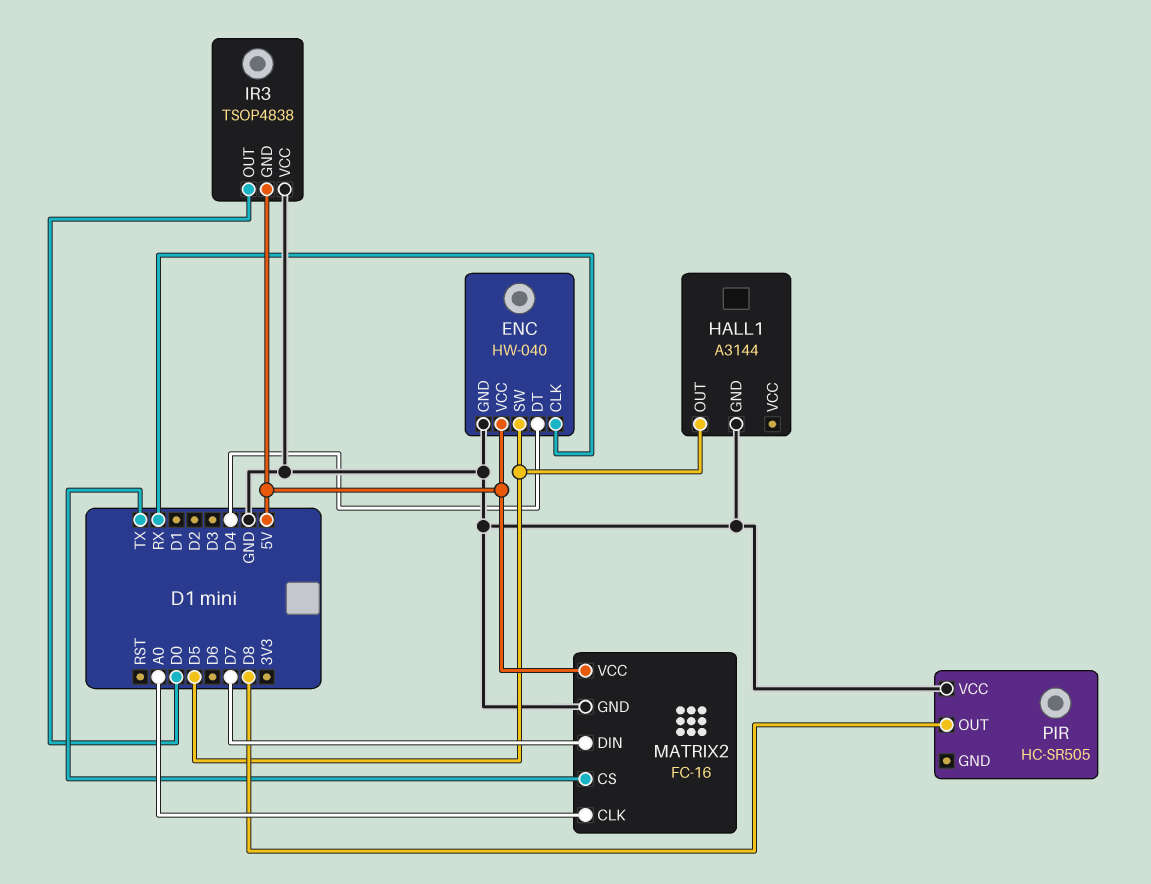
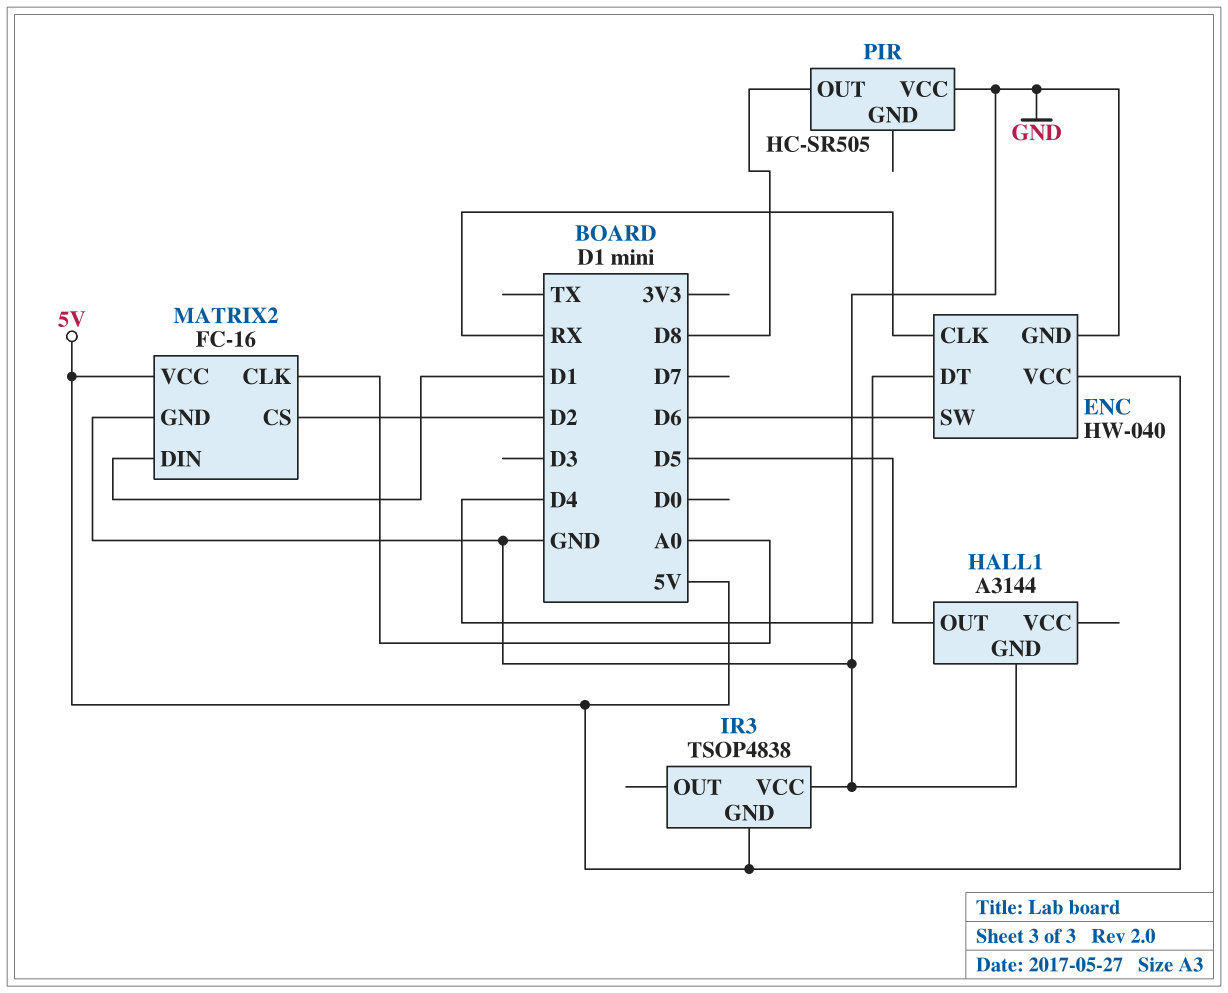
ENC pin SW: D5 -> D6
IR3 pin OUT: D0 -> none
MATRIX2 pin CS: TX -> D2
MATRIX2 pin DIN: D7 -> D1

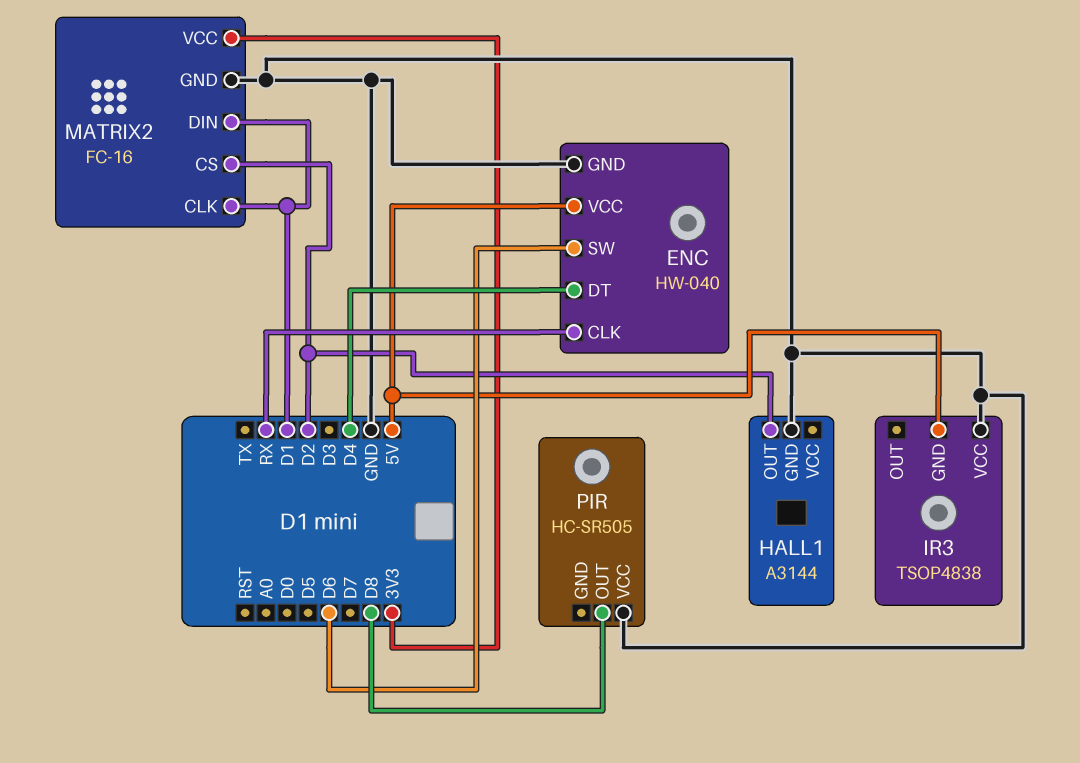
HALL1 pin OUT: D5 -> D2
MATRIX2 pin CLK: A0 -> D1
MATRIX2 pin VCC: 5V -> 3V3

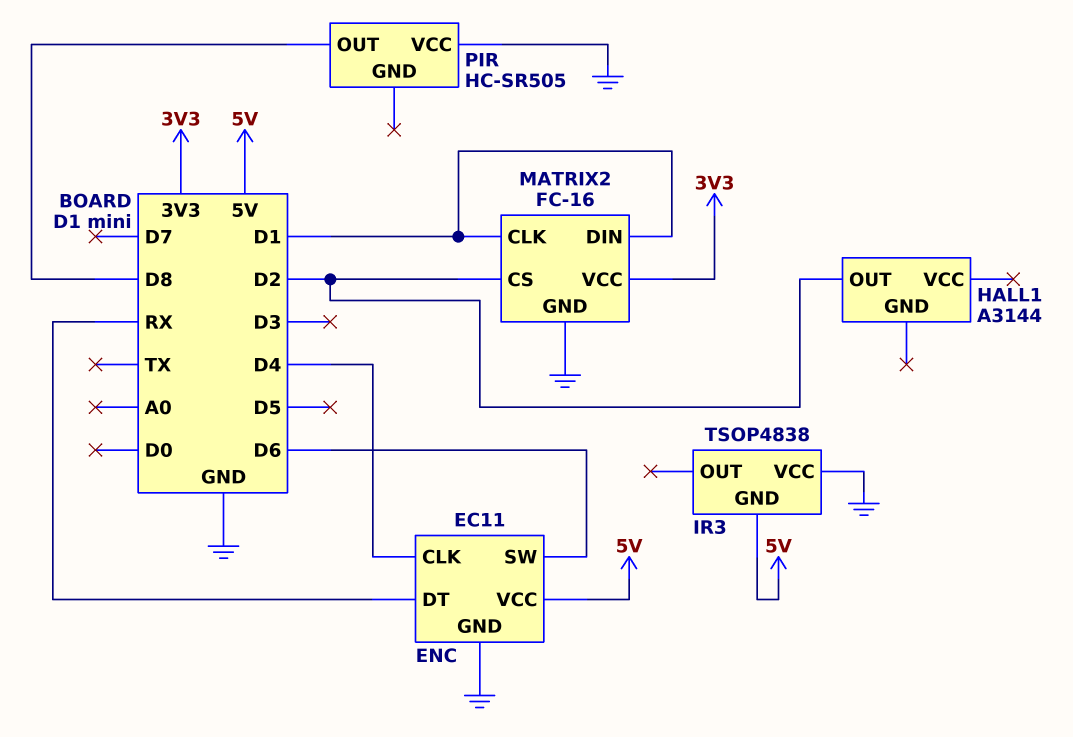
ENC: HW-040 -> EC11
ENC pin CLK: RX -> D4
ENC pin DT: D4 -> RX
HALL1 pin GND: GND -> none

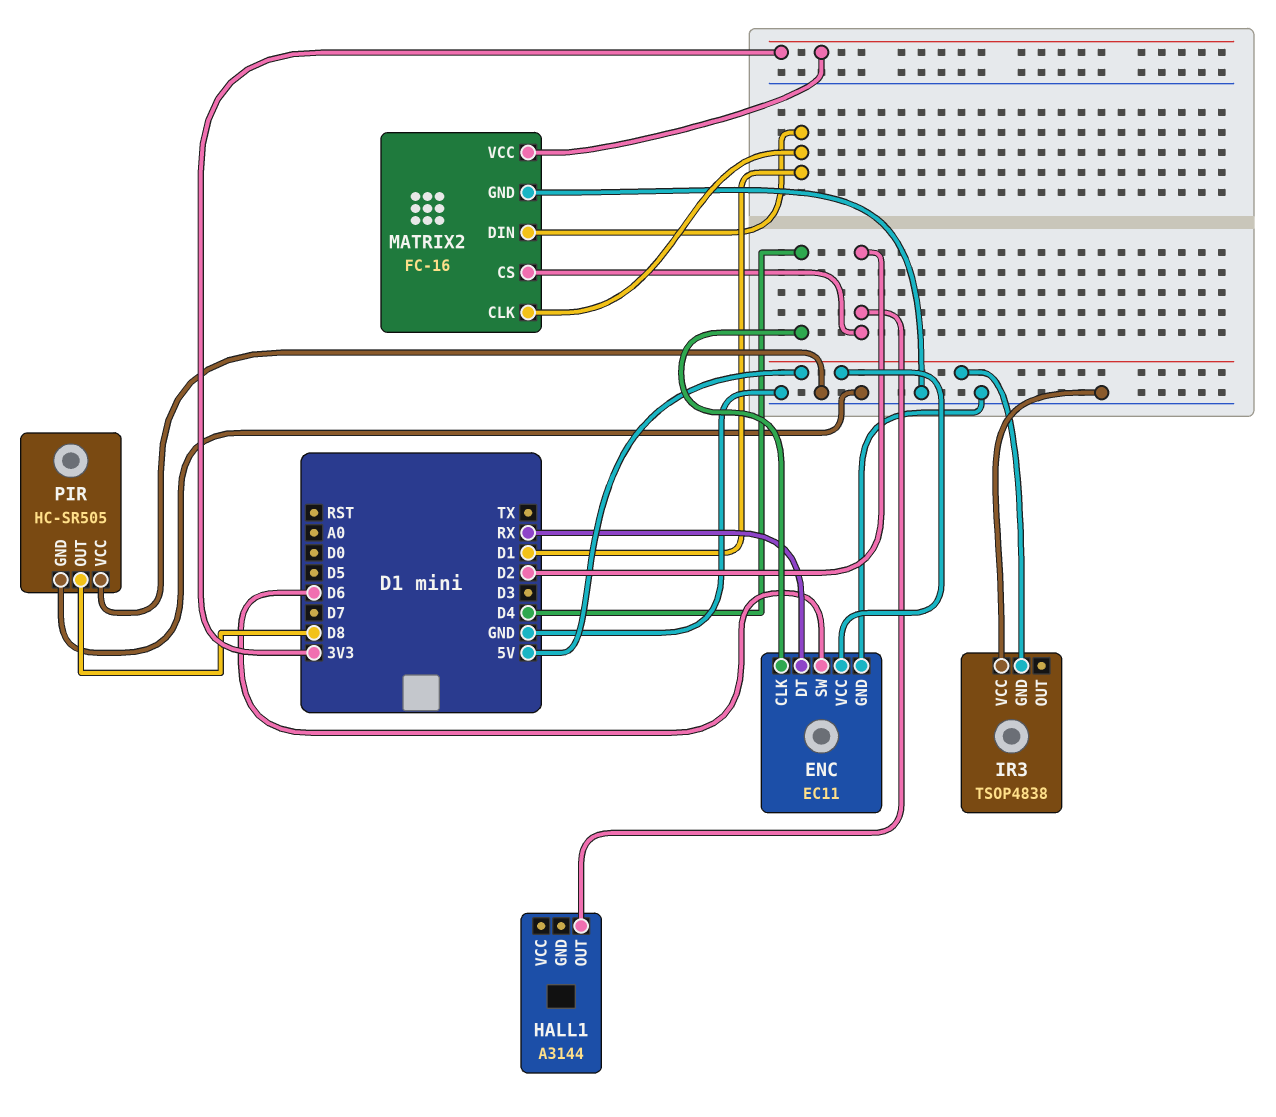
PIR pin GND: none -> GND

